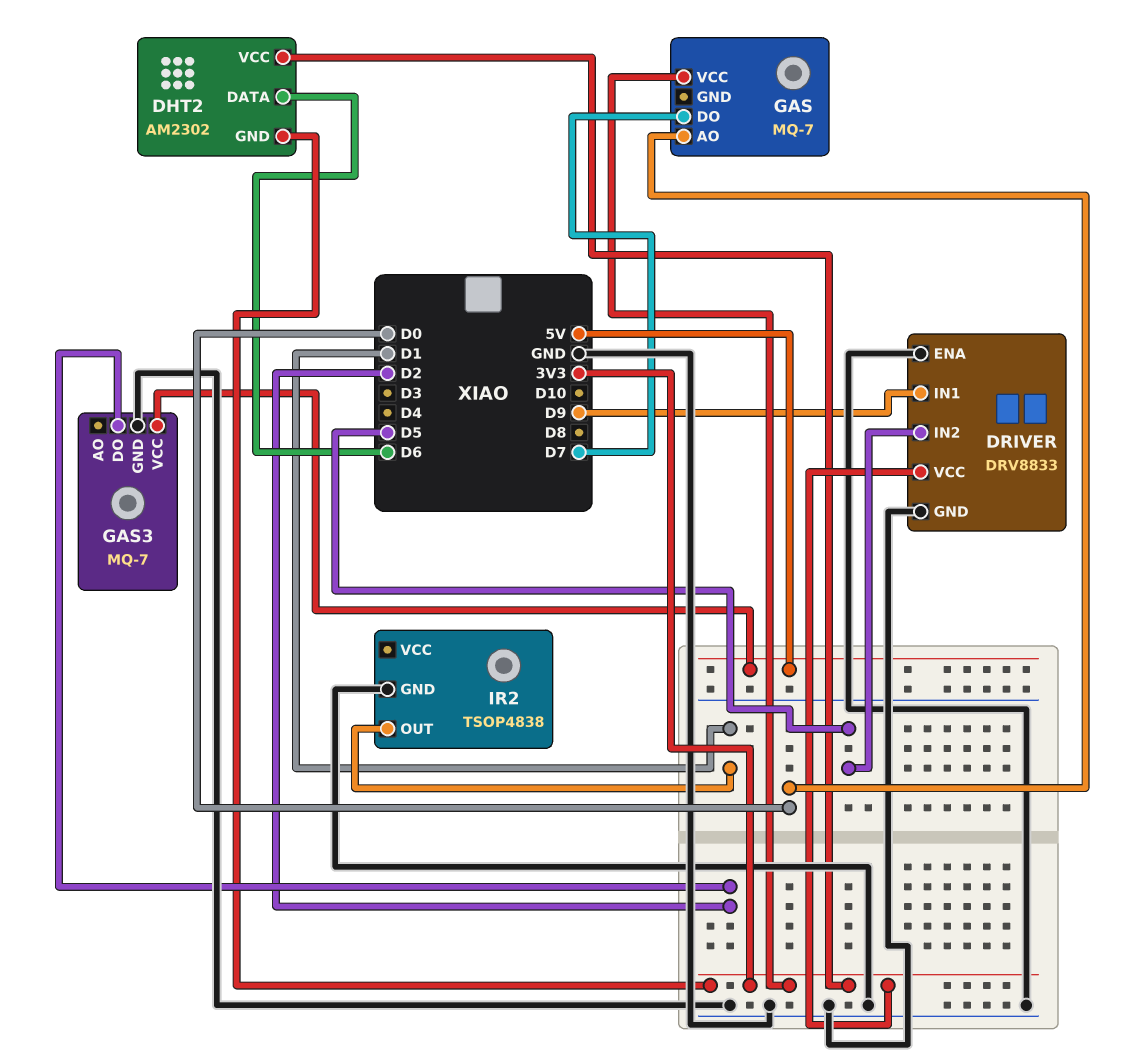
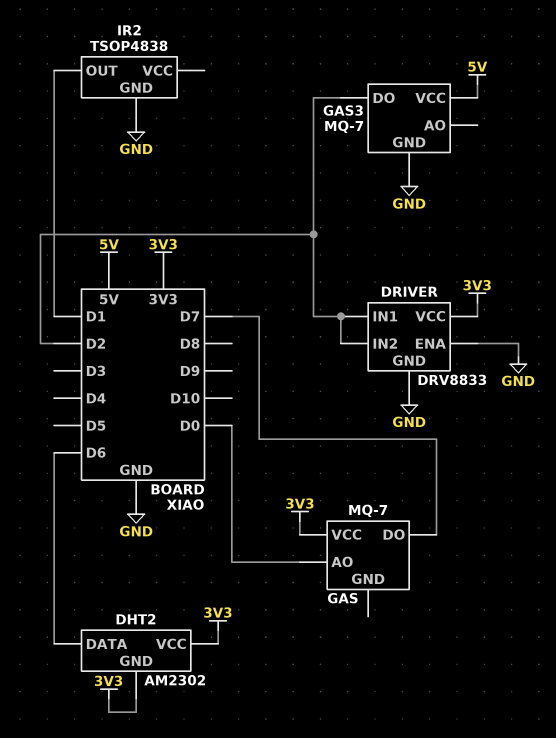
DRIVER pin IN1: D9 -> D2
DRIVER pin IN2: D5 -> D2

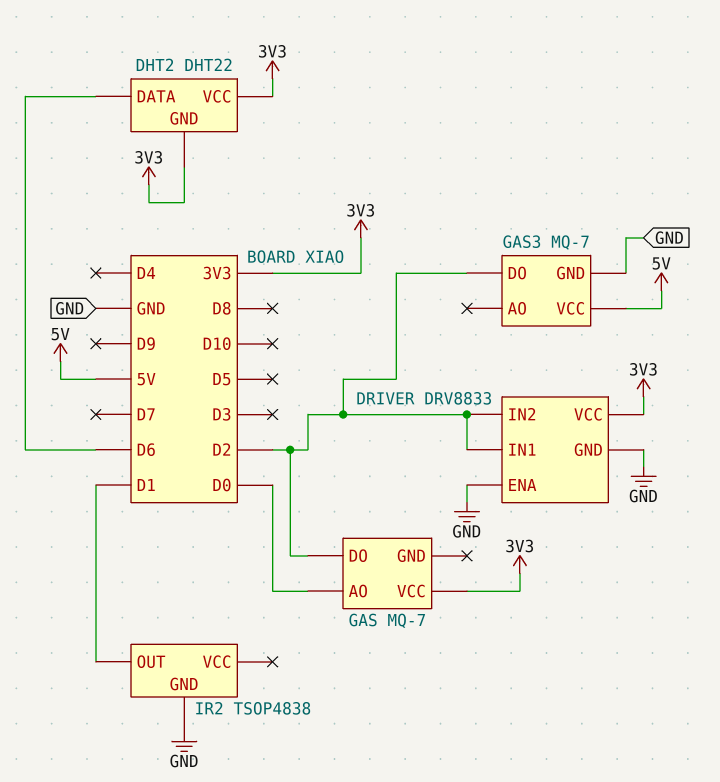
DHT2: AM2302 -> DHT22
GAS pin DO: D7 -> D2

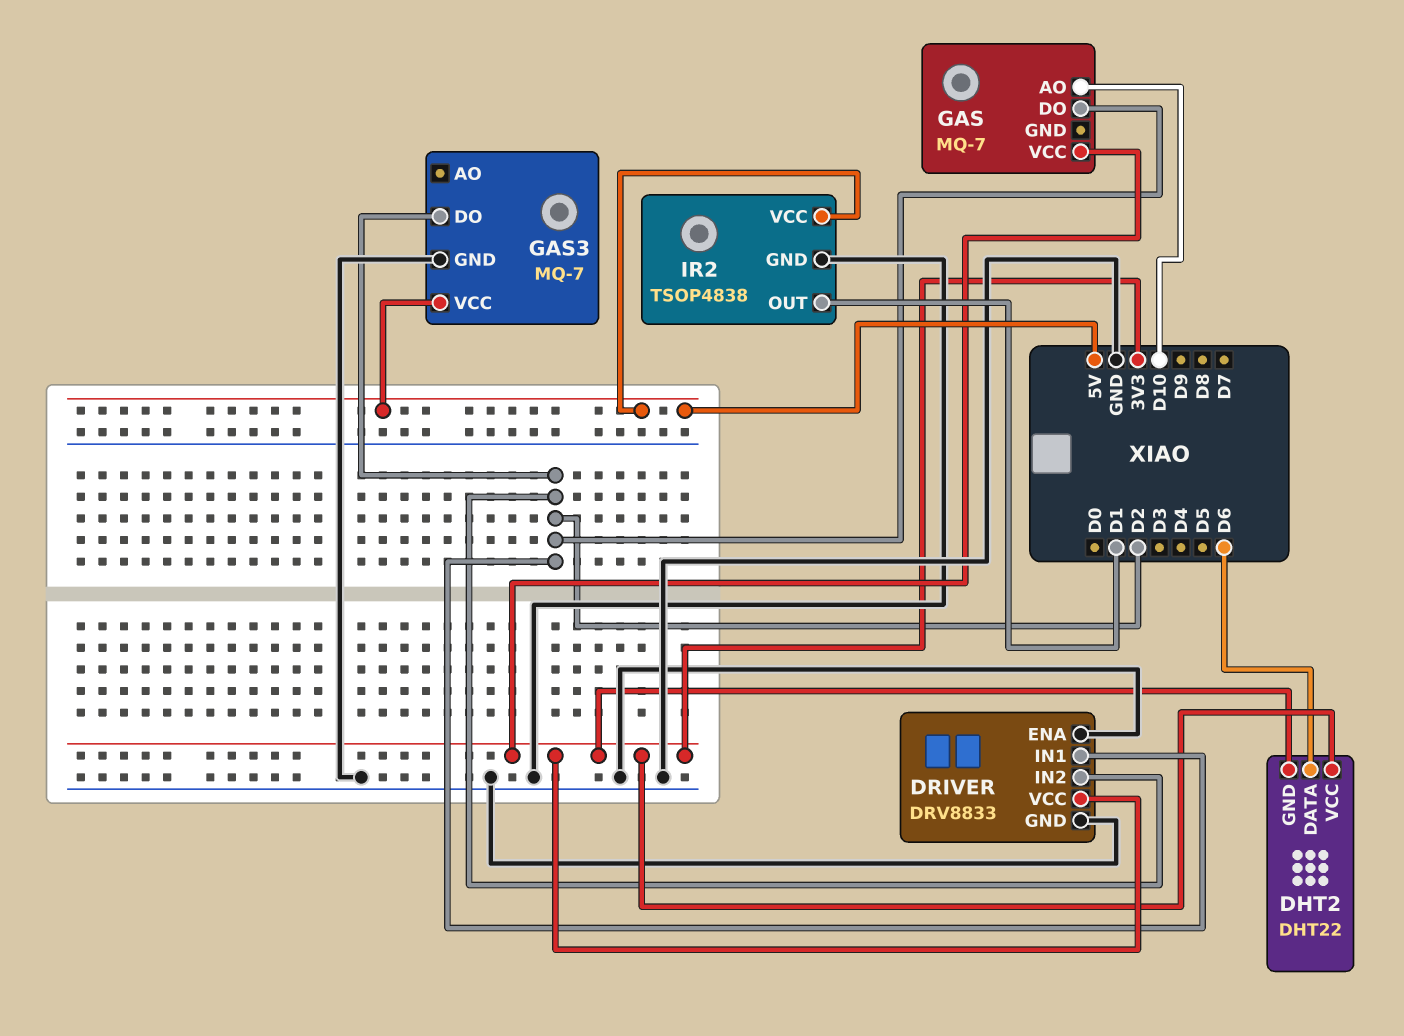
GAS pin AO: D0 -> D10
IR2 pin VCC: none -> 5V

